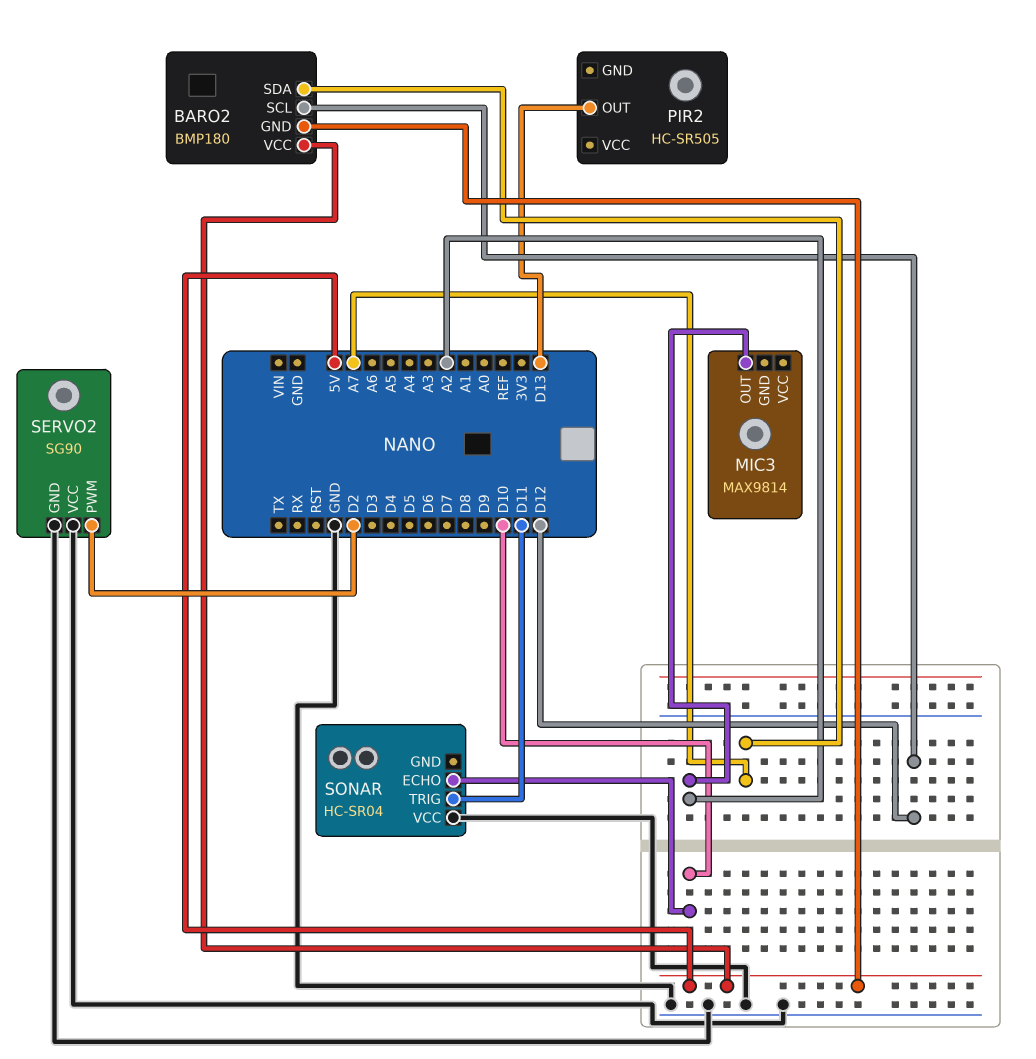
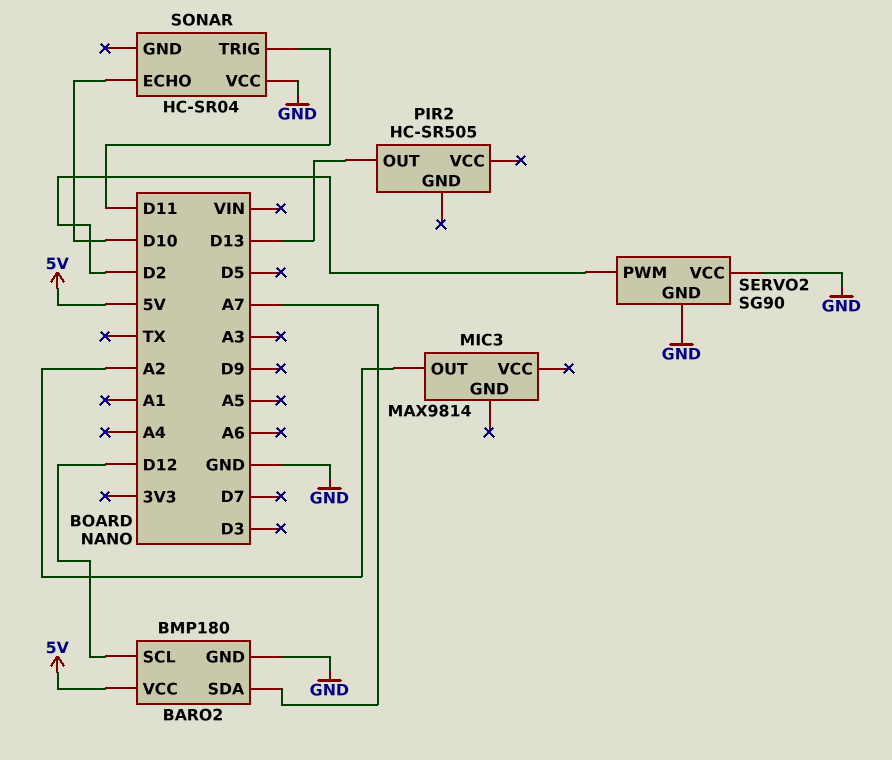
BARO2 pin GND: 5V -> GND

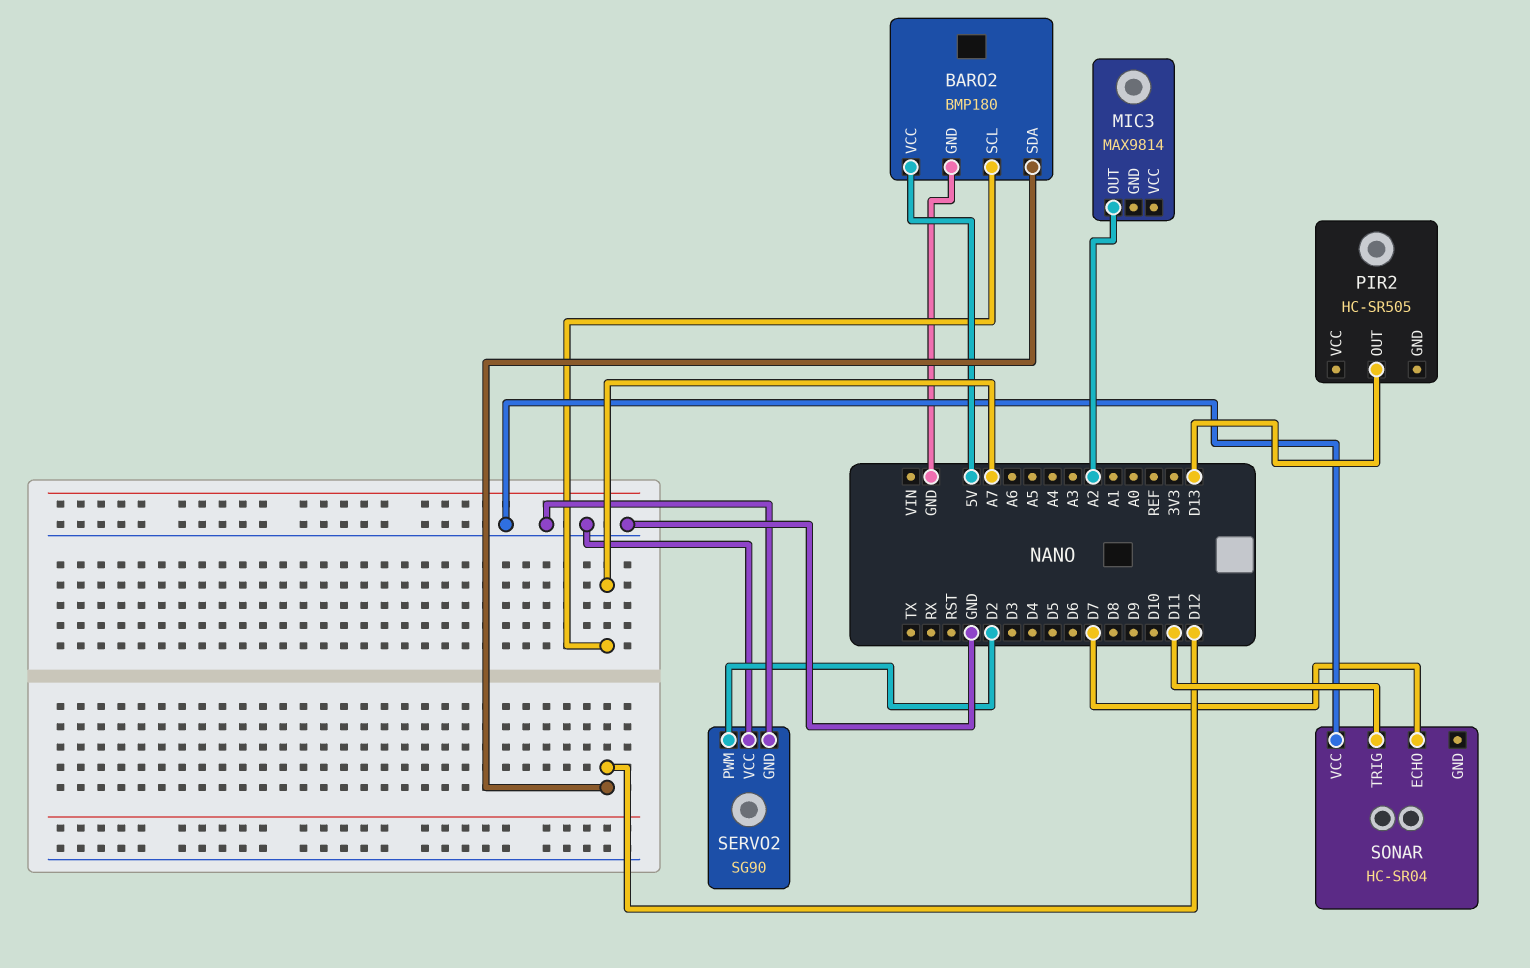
BARO2 pin SCL: D12 -> A7
BARO2 pin SDA: A7 -> D12
SONAR pin ECHO: D10 -> D7

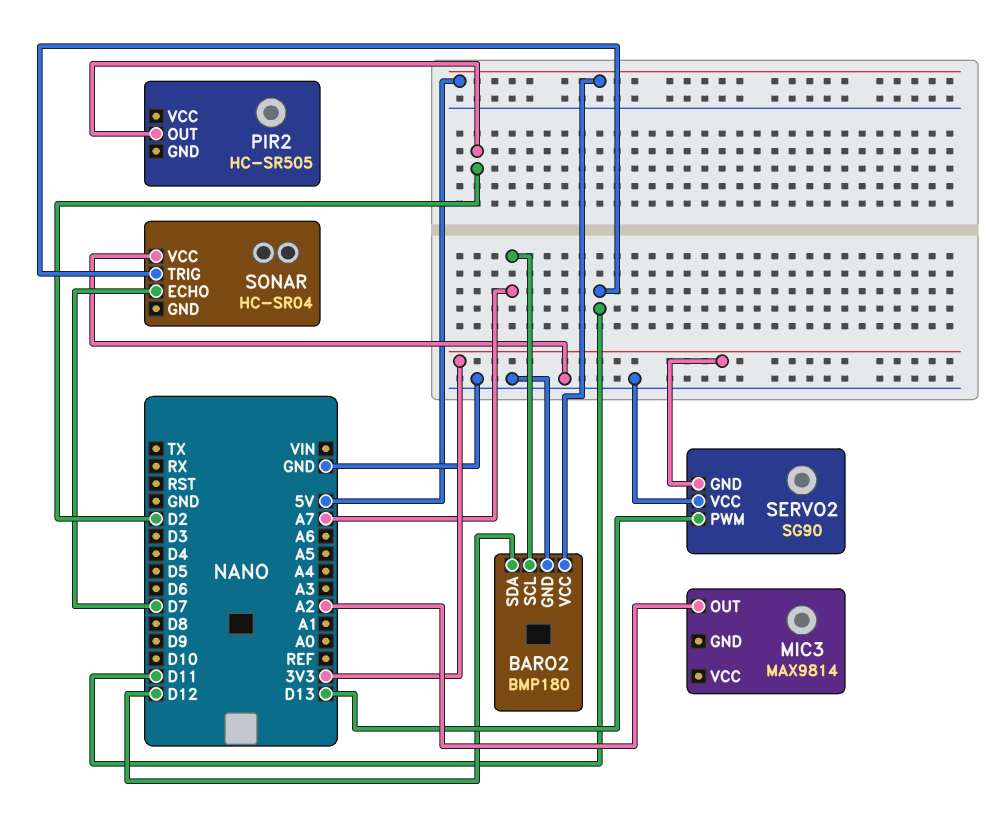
PIR2 pin OUT: D13 -> D2
SERVO2 pin GND: GND -> 3V3
SERVO2 pin PWM: D2 -> D13

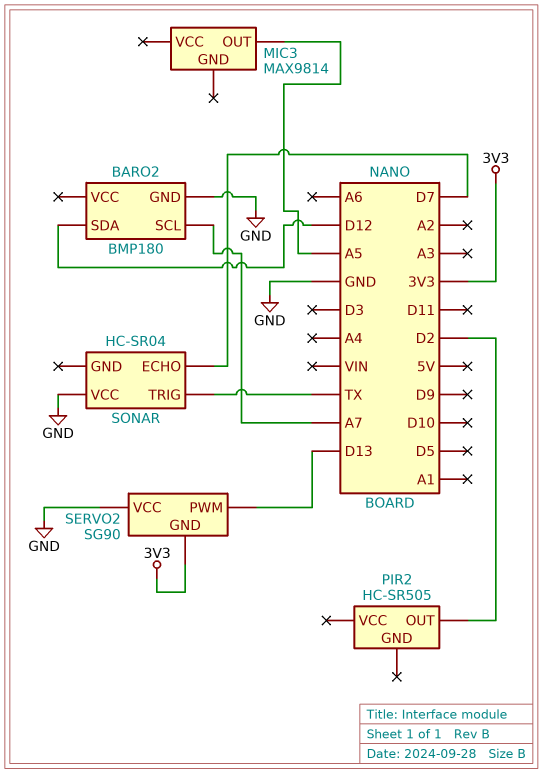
BARO2 pin VCC: 5V -> none
MIC3 pin OUT: A2 -> A5
SONAR pin TRIG: D11 -> TX

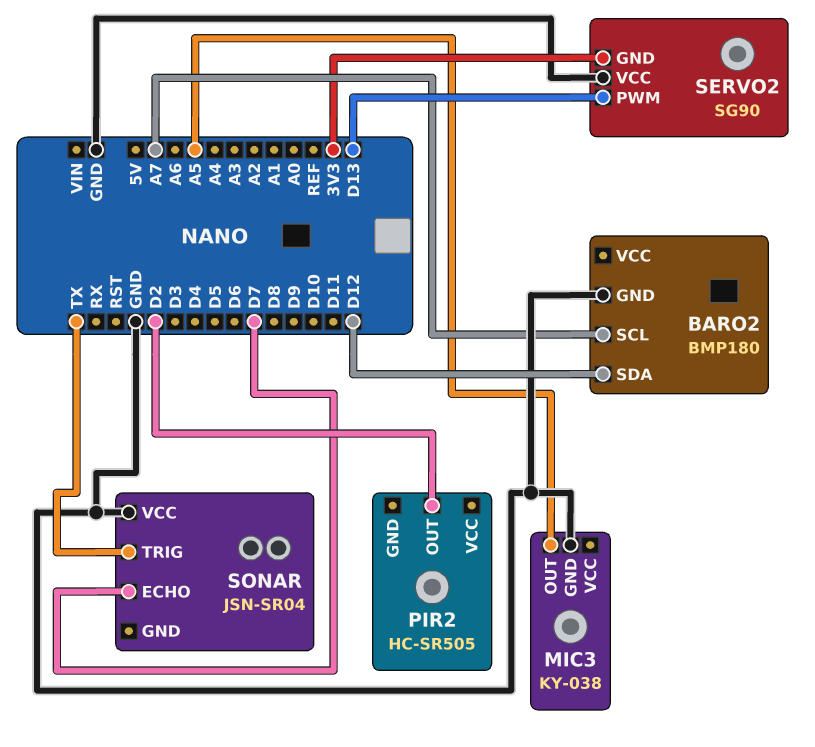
MIC3: MAX9814 -> KY-038
MIC3 pin GND: none -> GND
SONAR: HC-SR04 -> JSN-SR04

